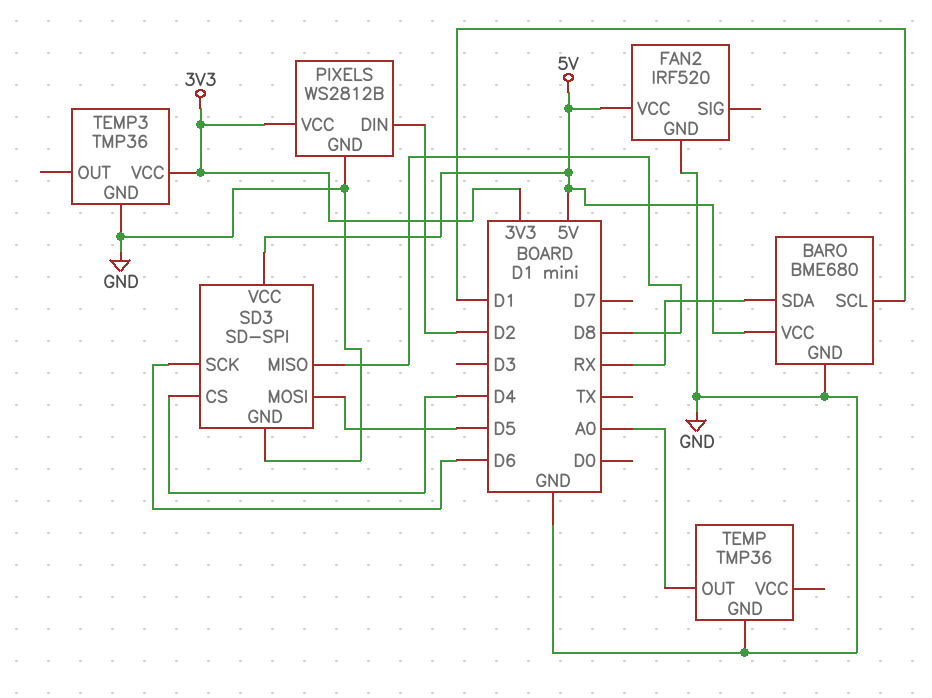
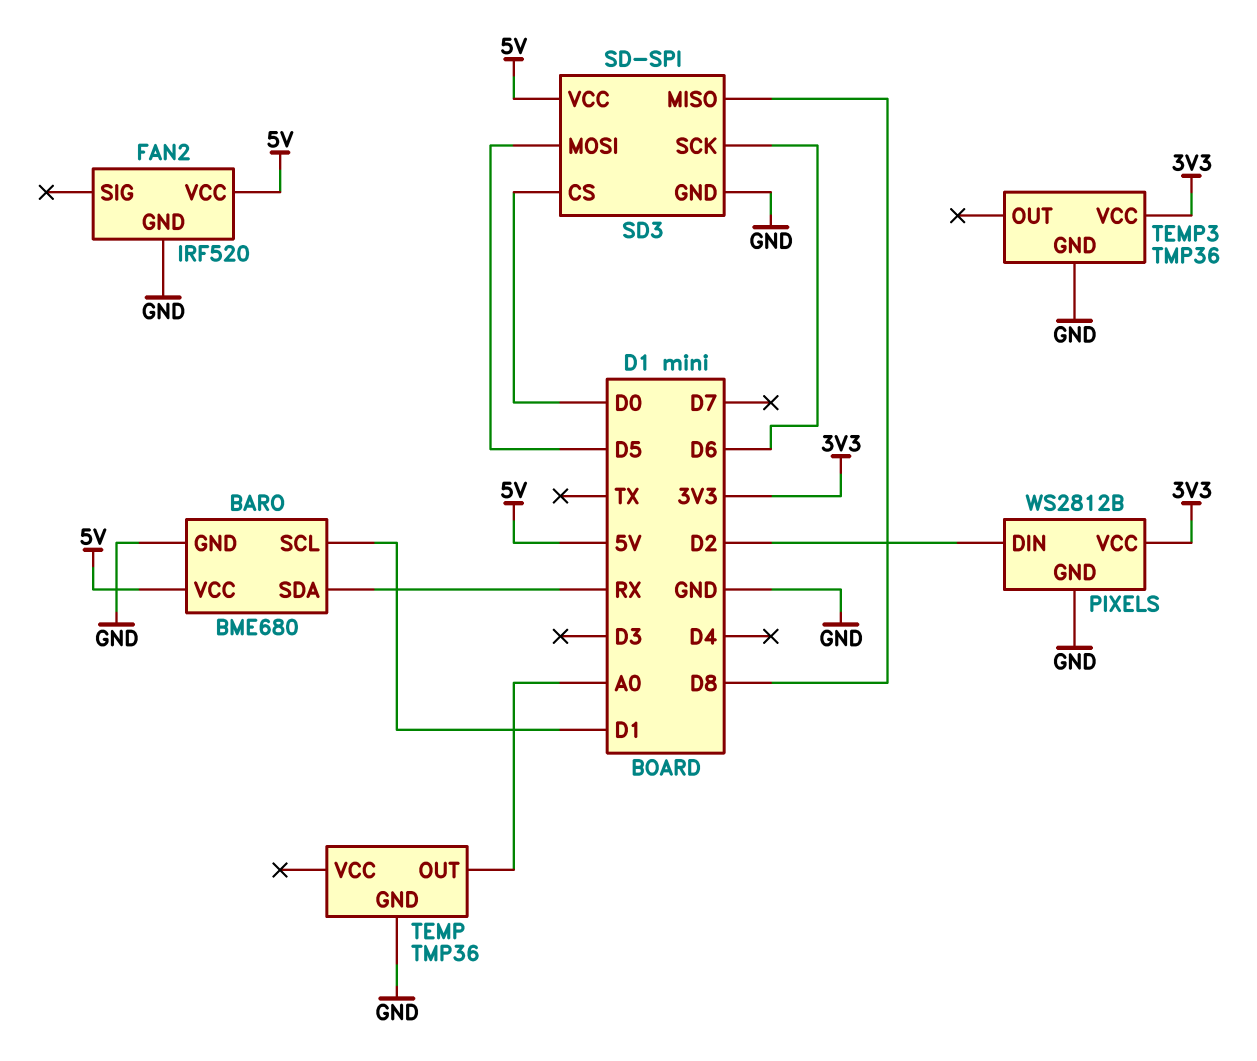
SD3 pin CS: D4 -> D0

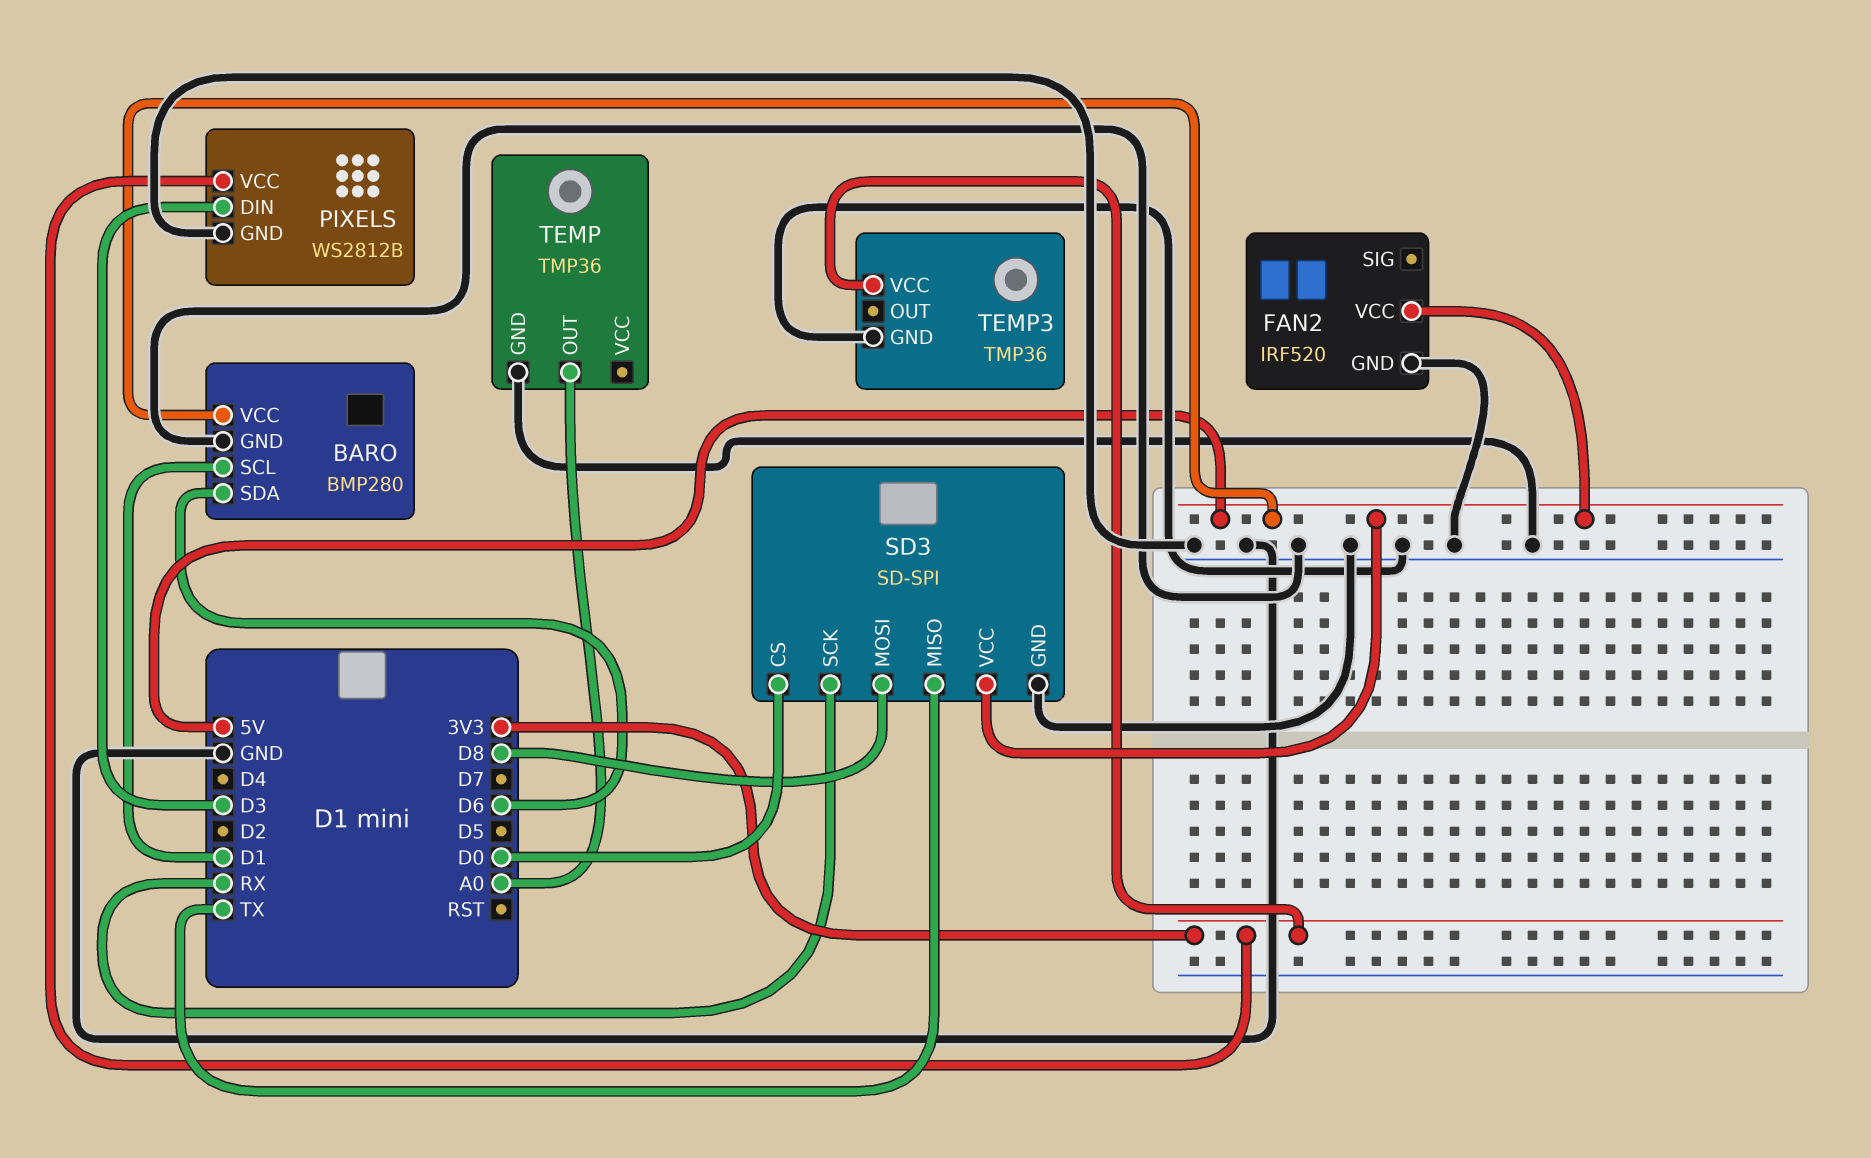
BARO: BME680 -> BMP280
BARO pin SDA: RX -> D6
PIXELS pin DIN: D2 -> D3
SD3 pin MISO: D8 -> TX
SD3 pin MOSI: D5 -> D8
SD3 pin SCK: D6 -> RX

